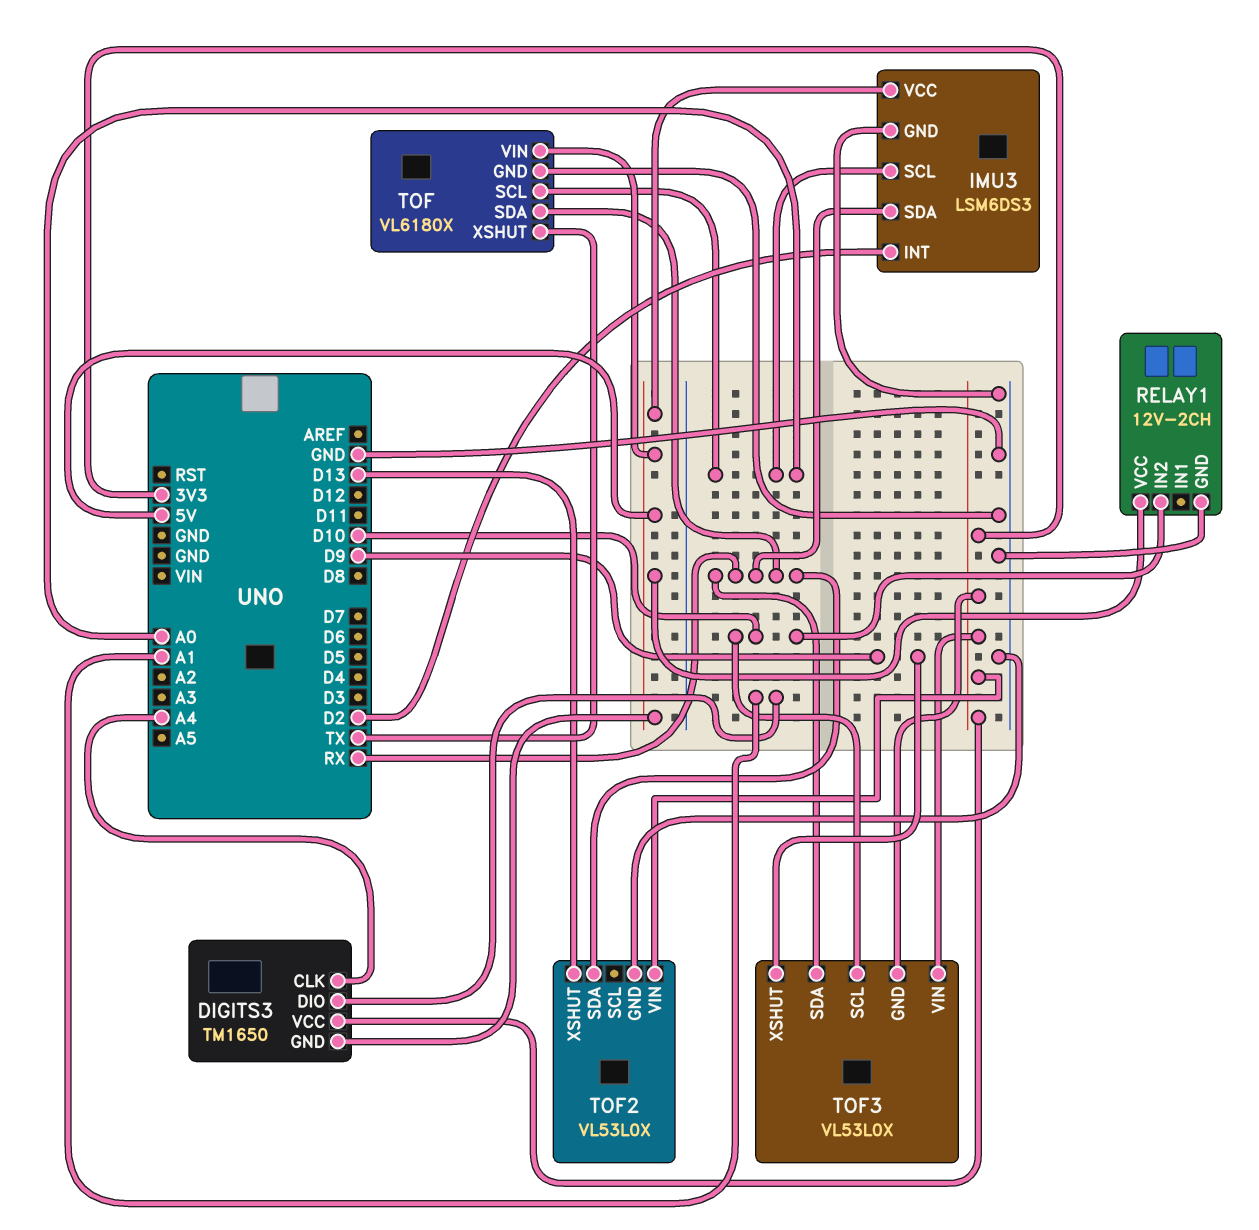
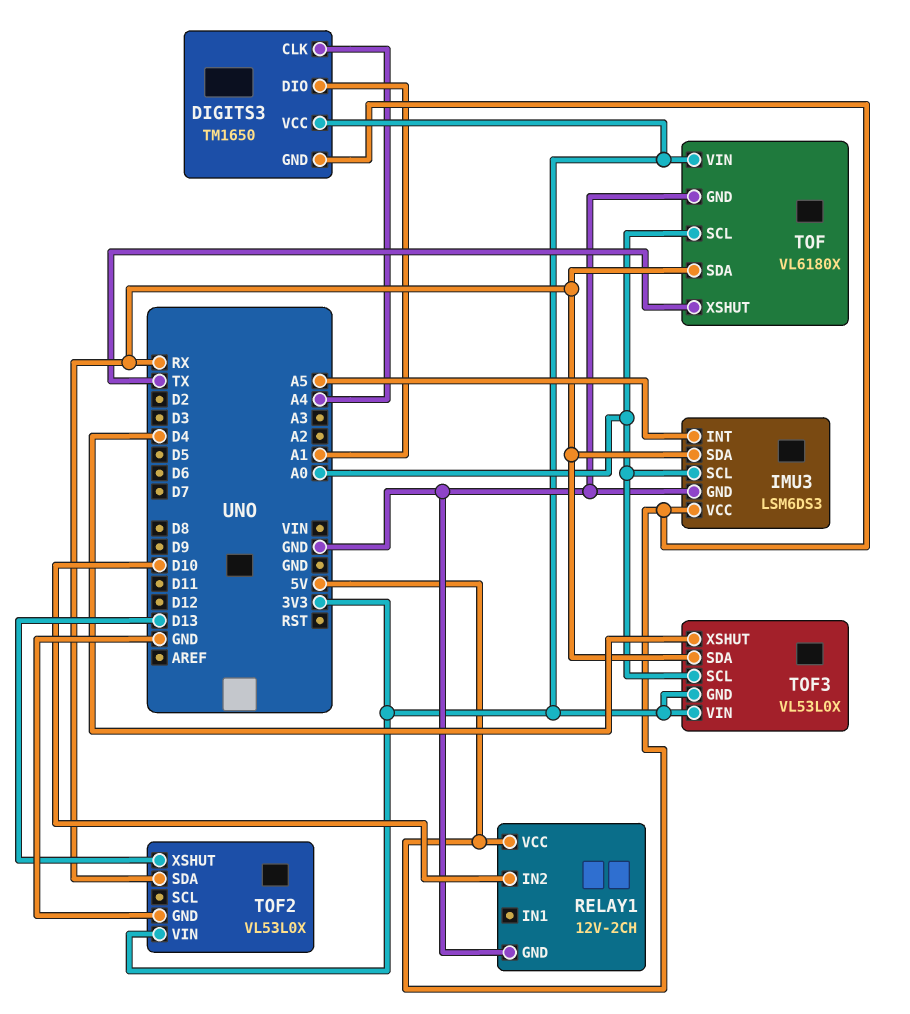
IMU3 pin INT: D2 -> A5
TOF pin VIN: 5V -> 3V3
TOF3 pin SCL: D10 -> A0
TOF3 pin XSHUT: D9 -> D4

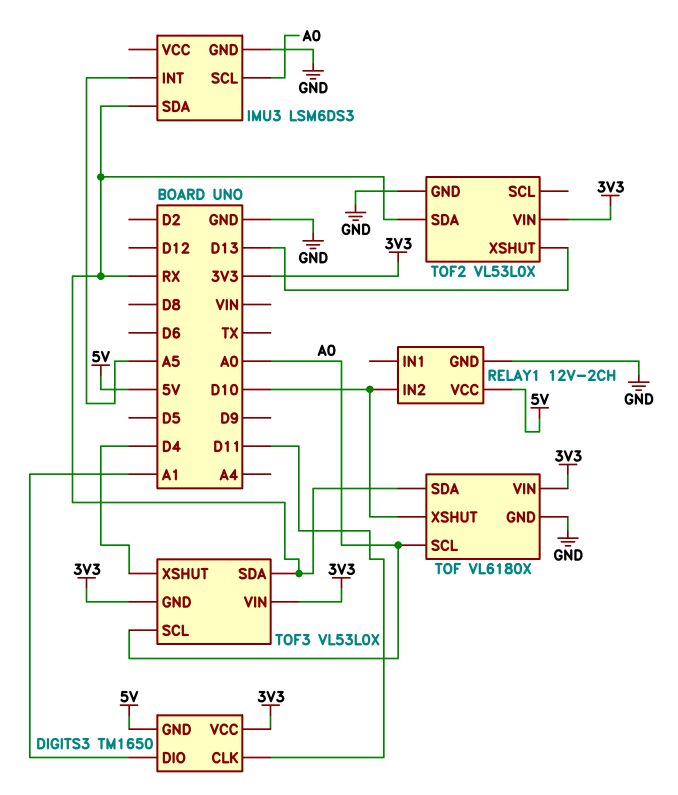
DIGITS3 pin CLK: A4 -> D11
IMU3 pin VCC: 5V -> none
TOF pin XSHUT: TX -> D10

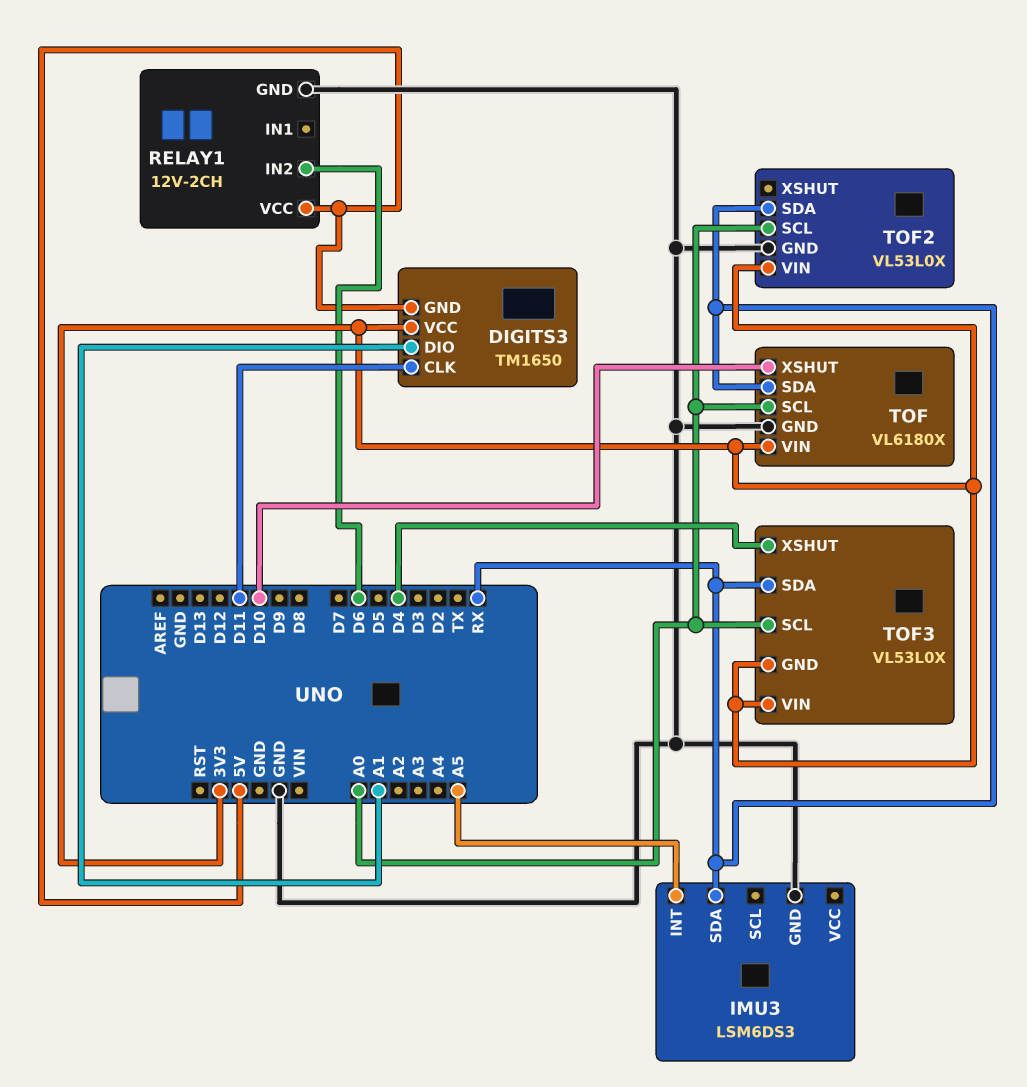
IMU3 pin SCL: A0 -> none
RELAY1 pin IN2: D10 -> D6
TOF2 pin SCL: none -> A0
TOF2 pin XSHUT: D13 -> none

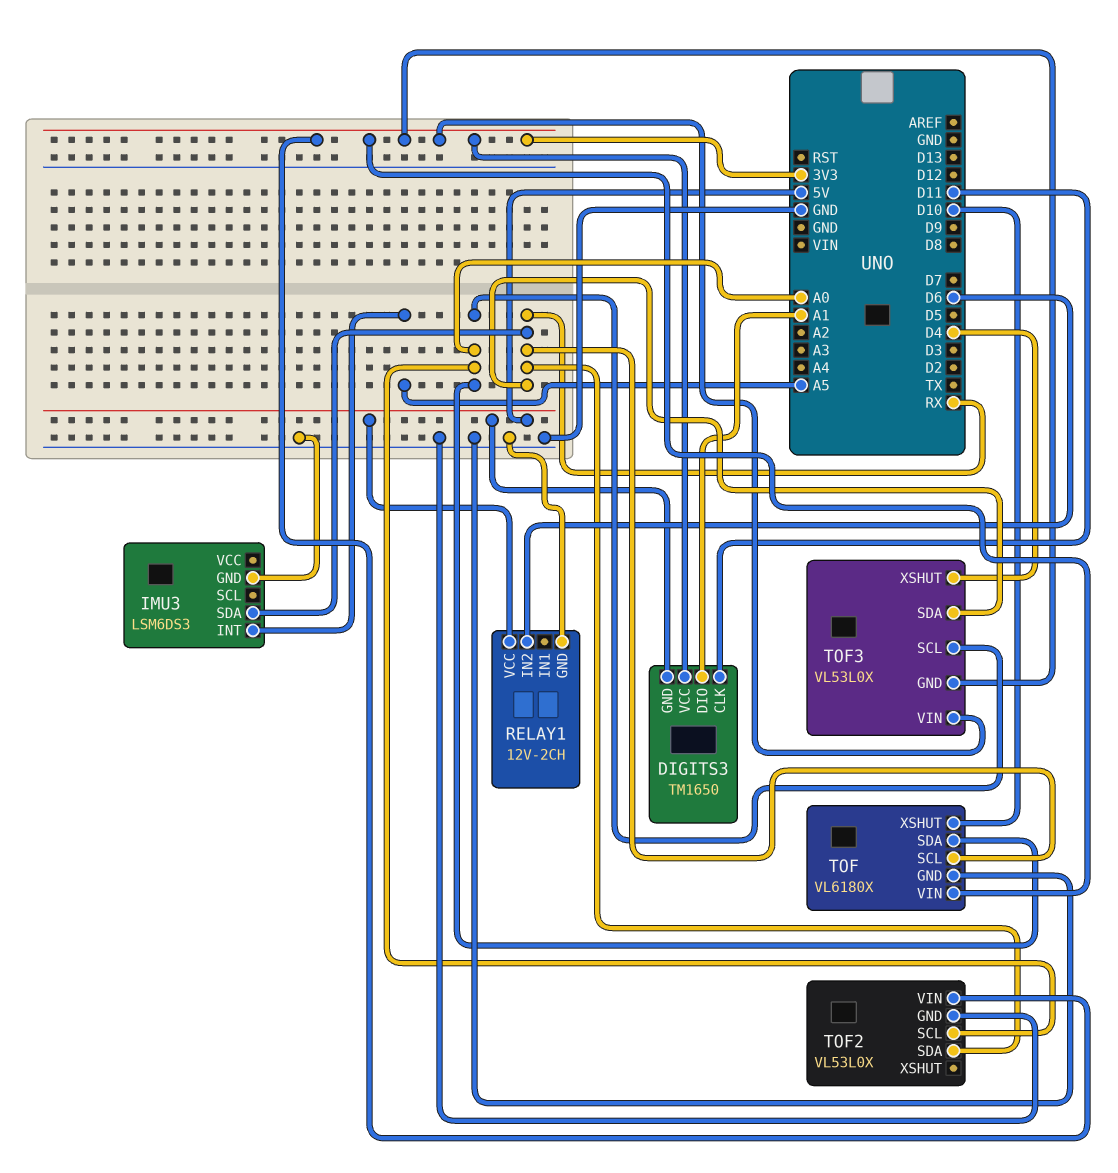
TOF pin SCL: A0 -> RX
TOF pin SDA: RX -> A0

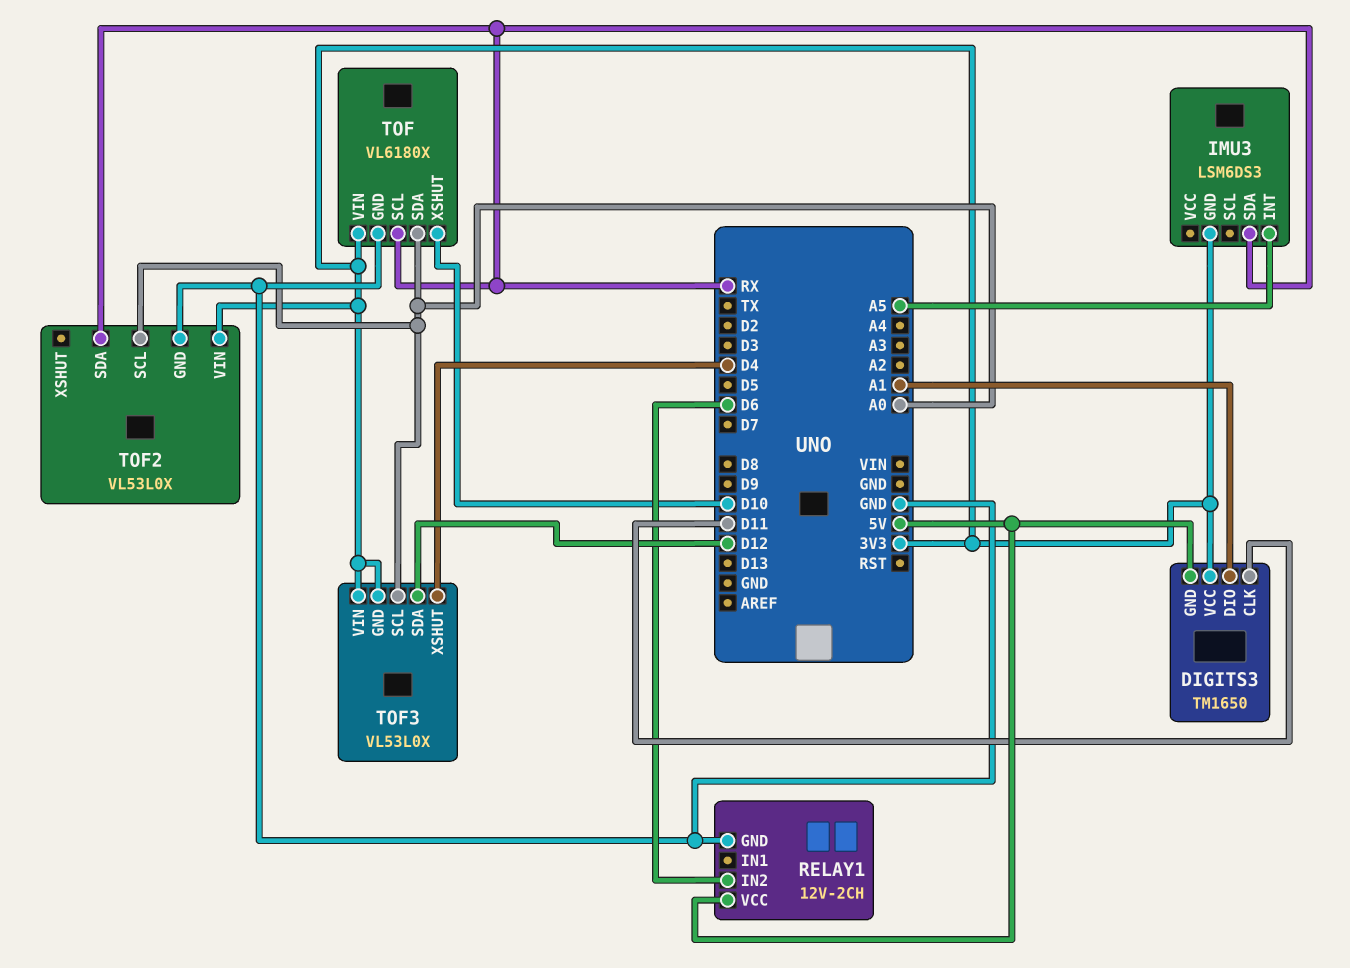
IMU3 pin GND: GND -> 3V3
TOF3 pin SDA: RX -> D12

